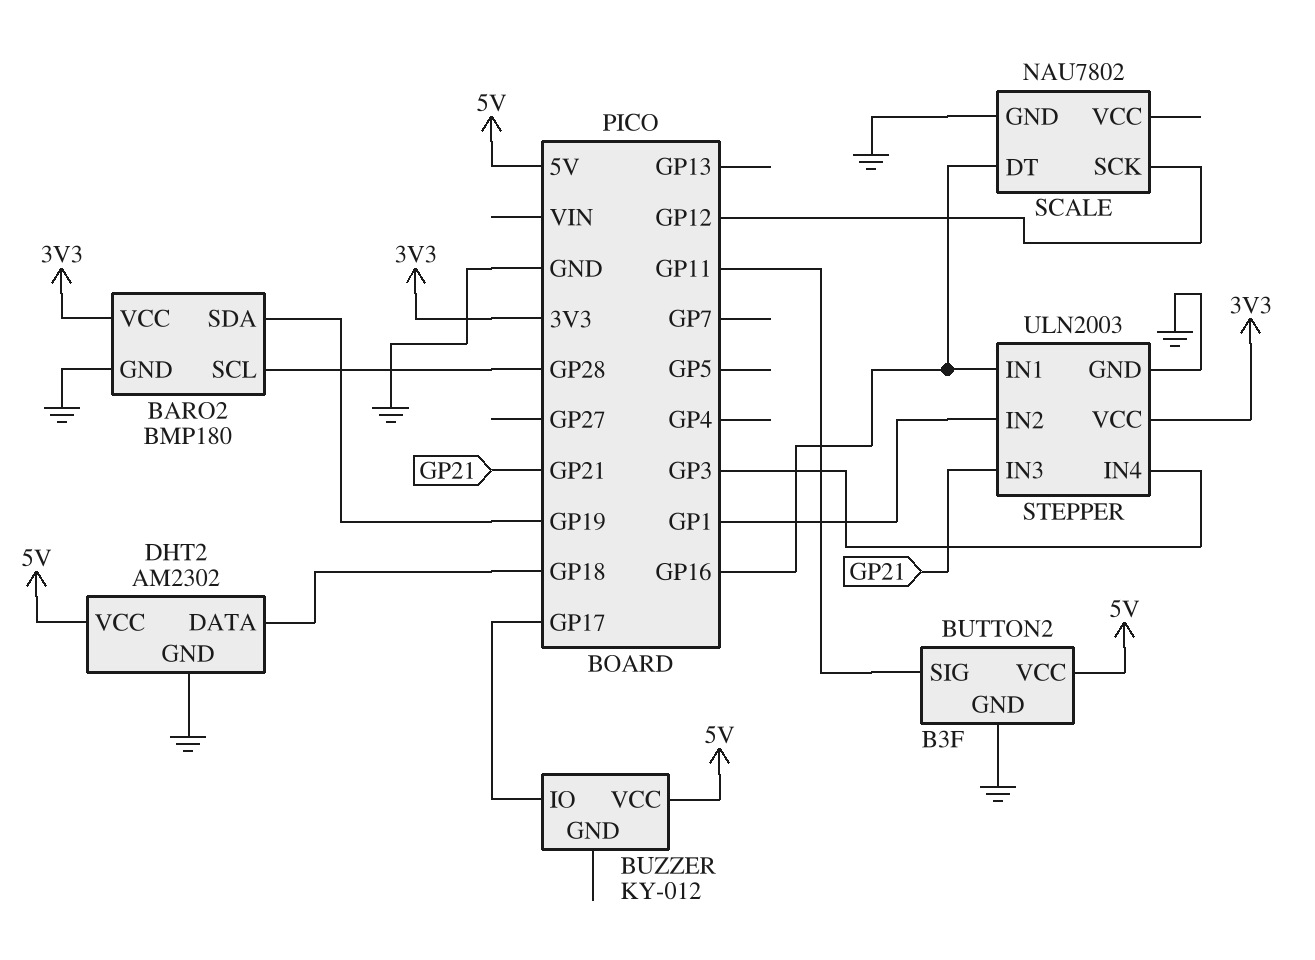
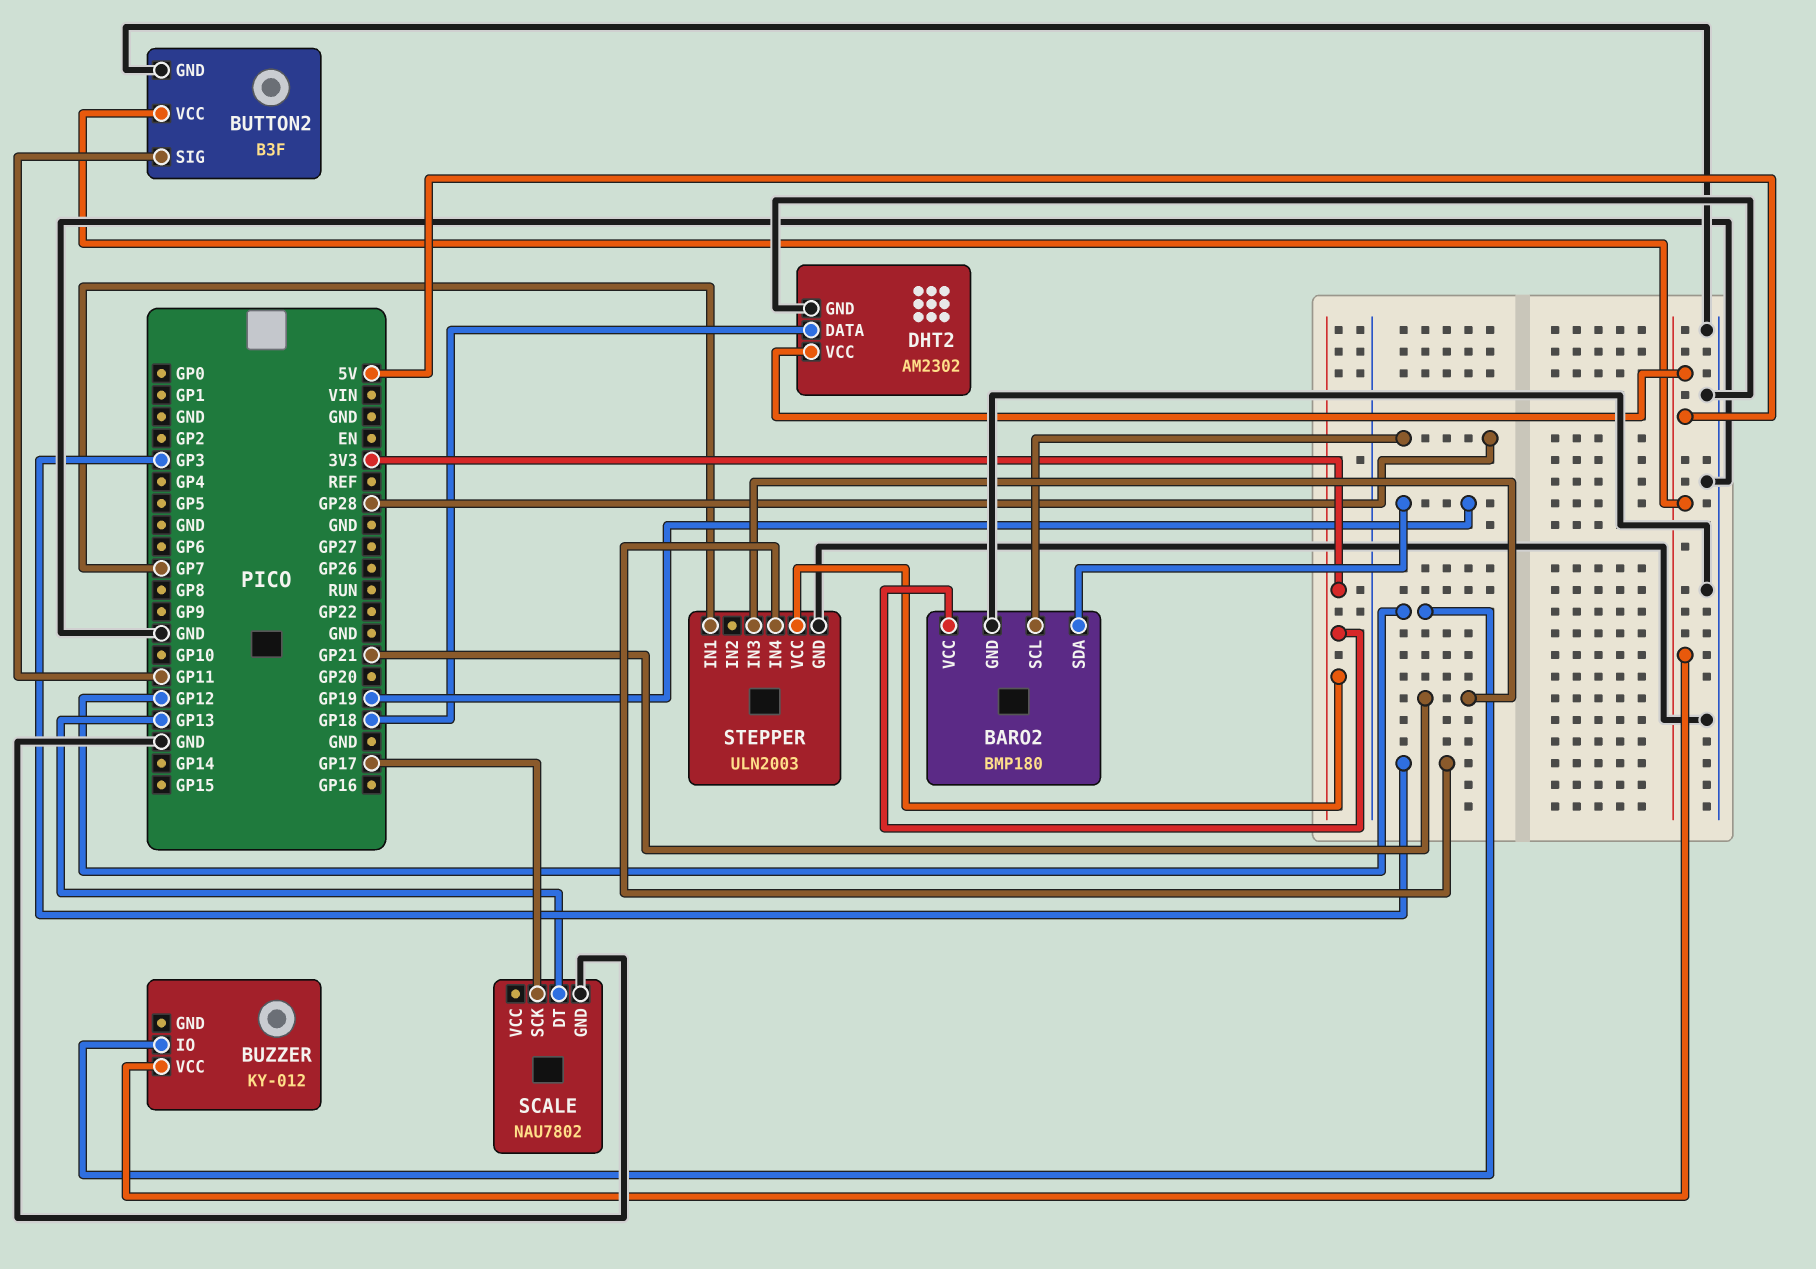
BUZZER pin IO: GP17 -> GP12
SCALE pin DT: GP16 -> GP13
SCALE pin SCK: GP12 -> GP17
STEPPER pin IN1: GP16 -> GP7
STEPPER pin IN2: GP1 -> none

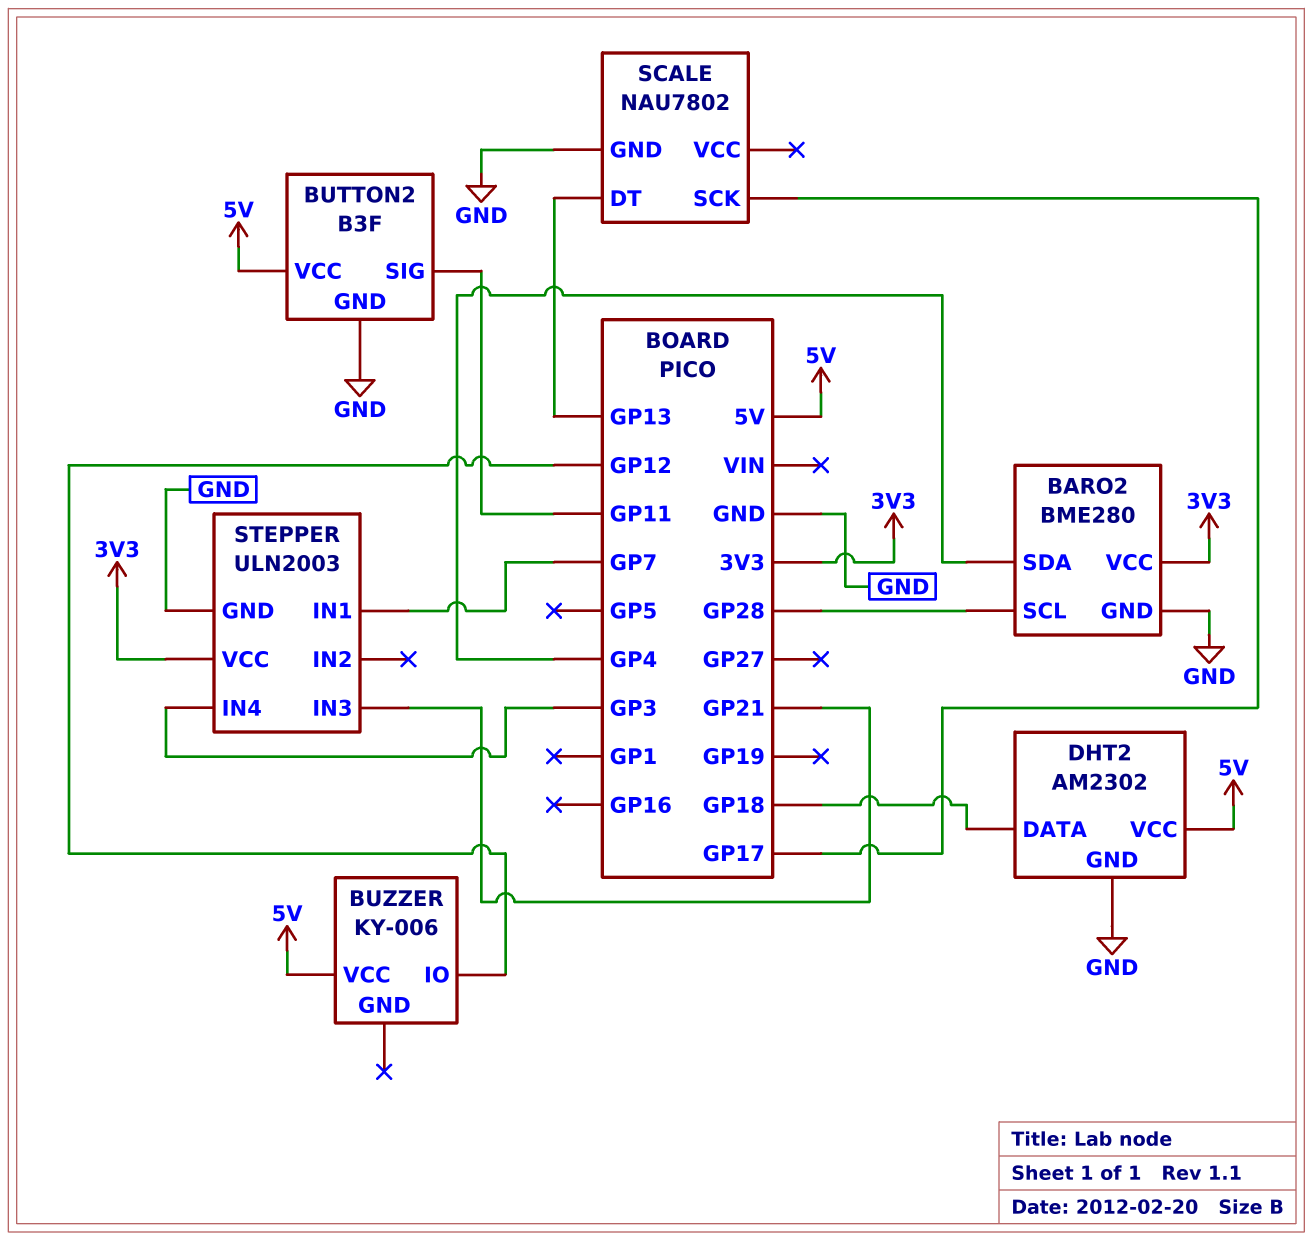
BARO2: BMP180 -> BME280
BARO2 pin SDA: GP19 -> GP4
BUZZER: KY-012 -> KY-006

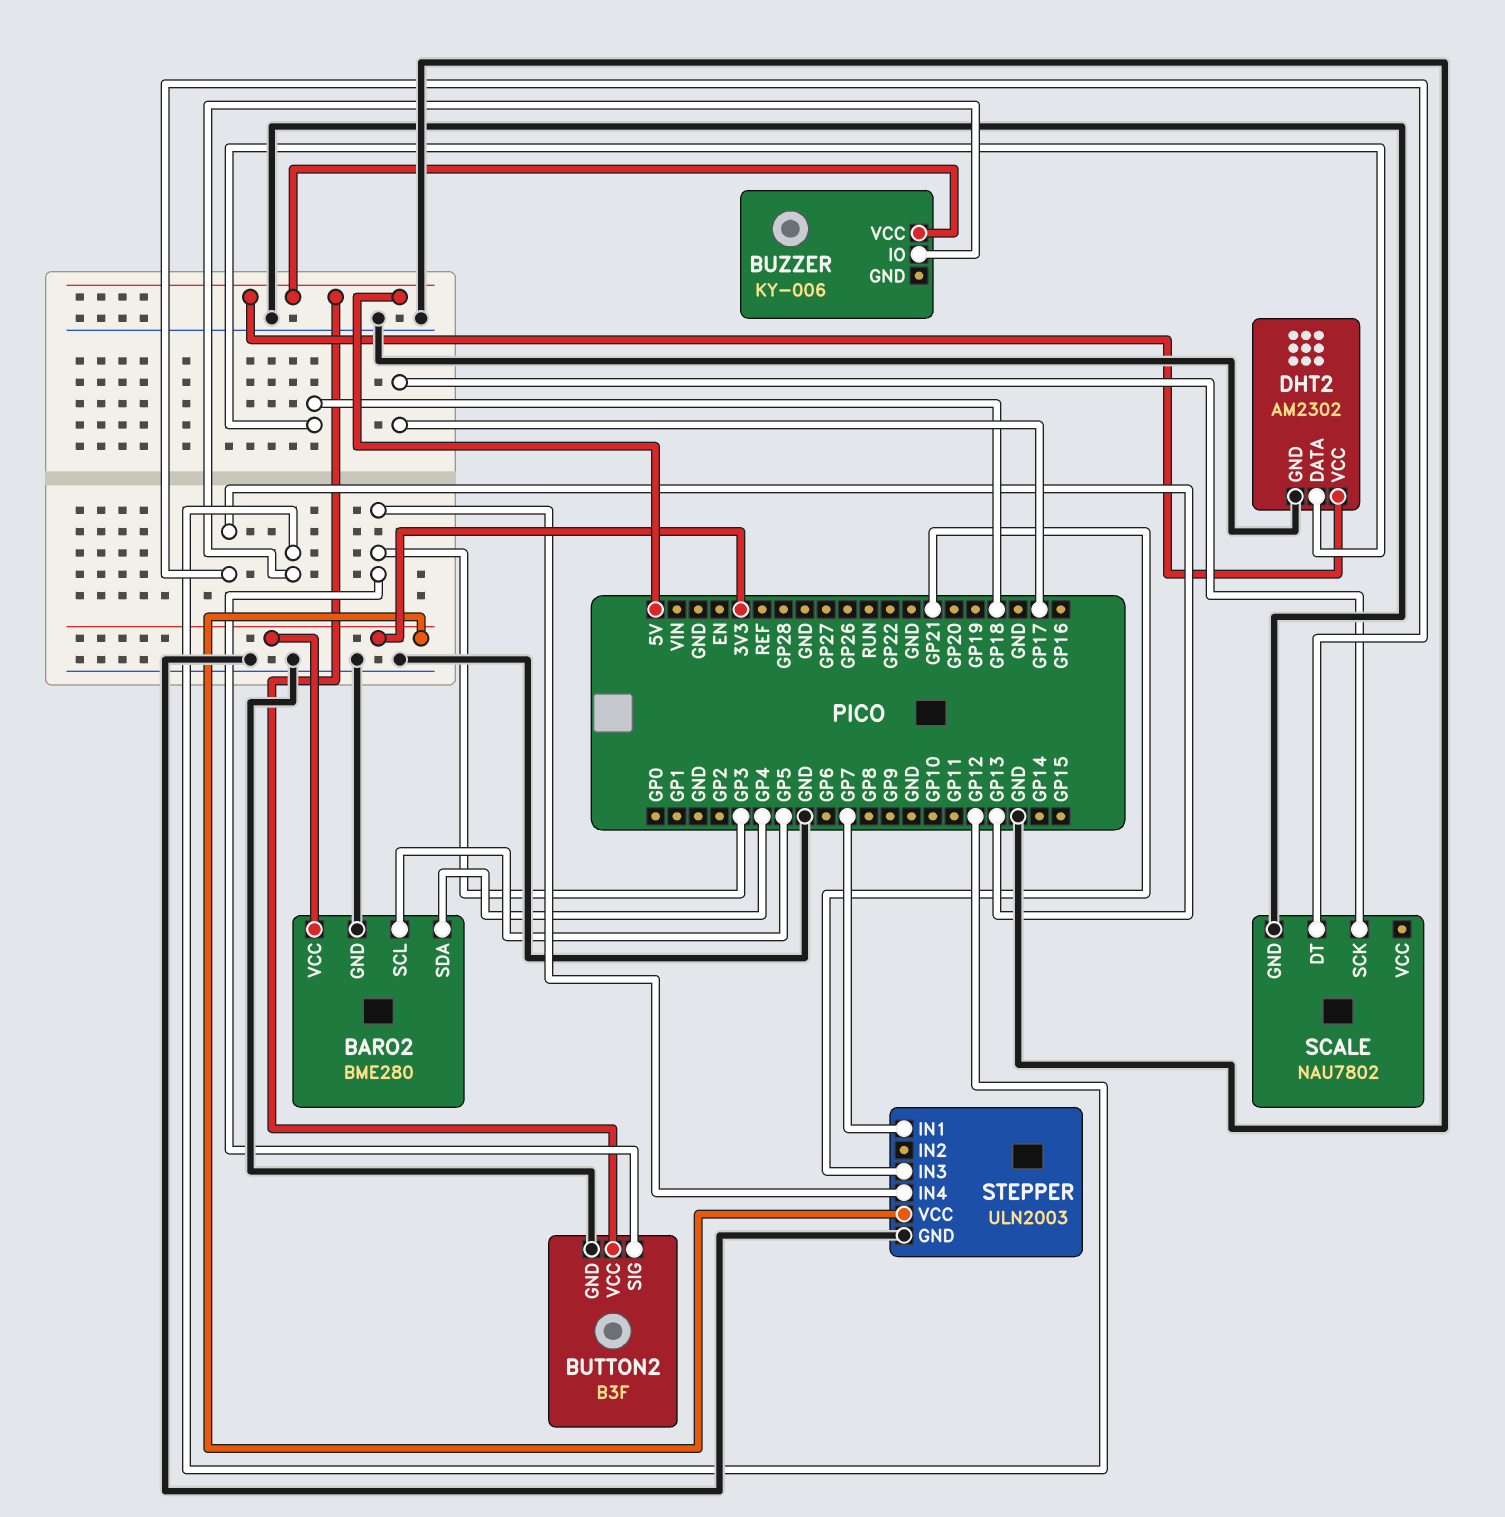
BARO2 pin SCL: GP28 -> GP5
BUTTON2 pin SIG: GP11 -> GP3

